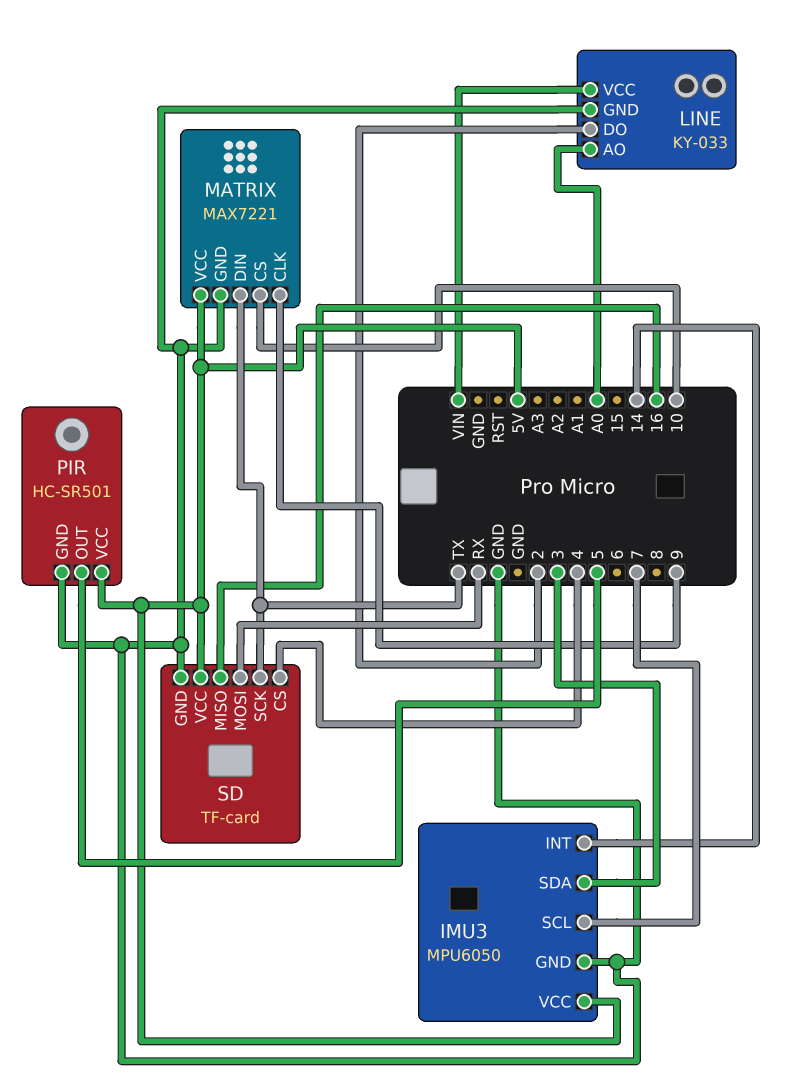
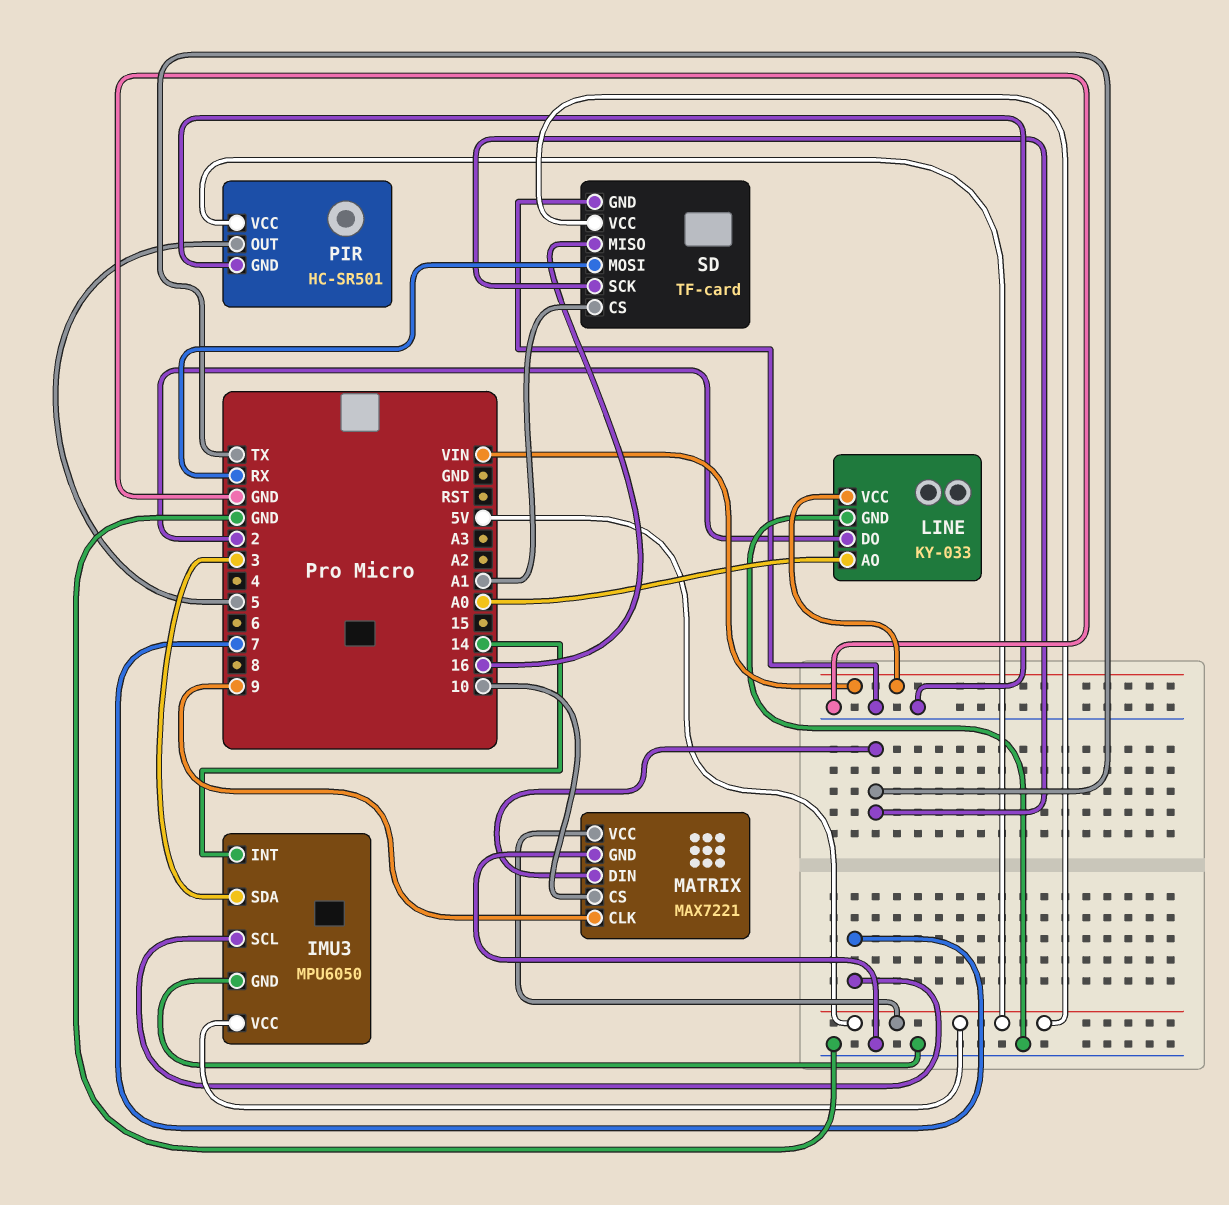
SD pin CS: 4 -> A1

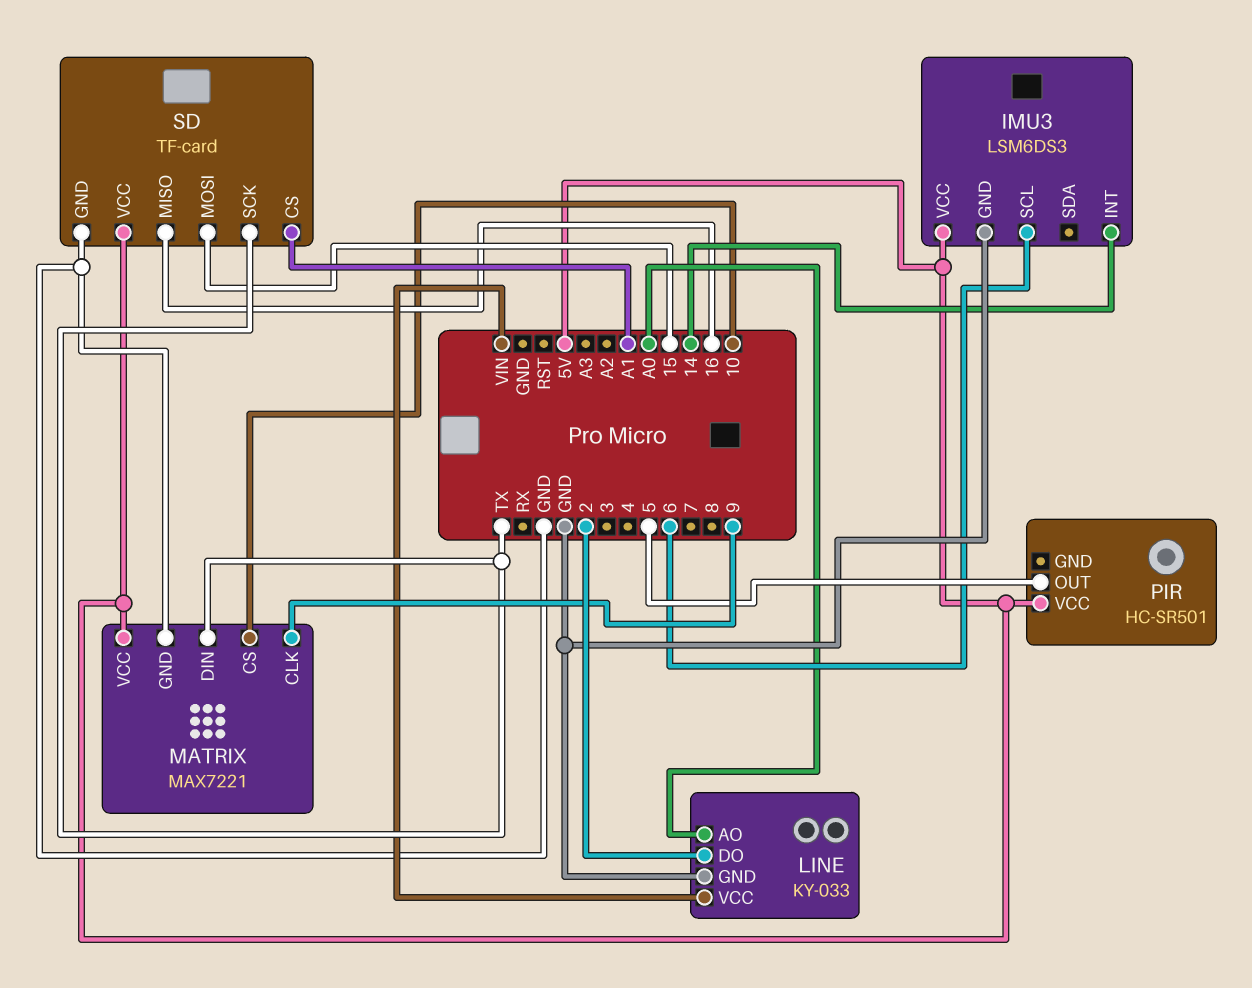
IMU3: MPU6050 -> LSM6DS3
IMU3 pin SCL: 7 -> 6
IMU3 pin SDA: 3 -> none
PIR pin GND: GND -> none
SD pin MOSI: RX -> 15

